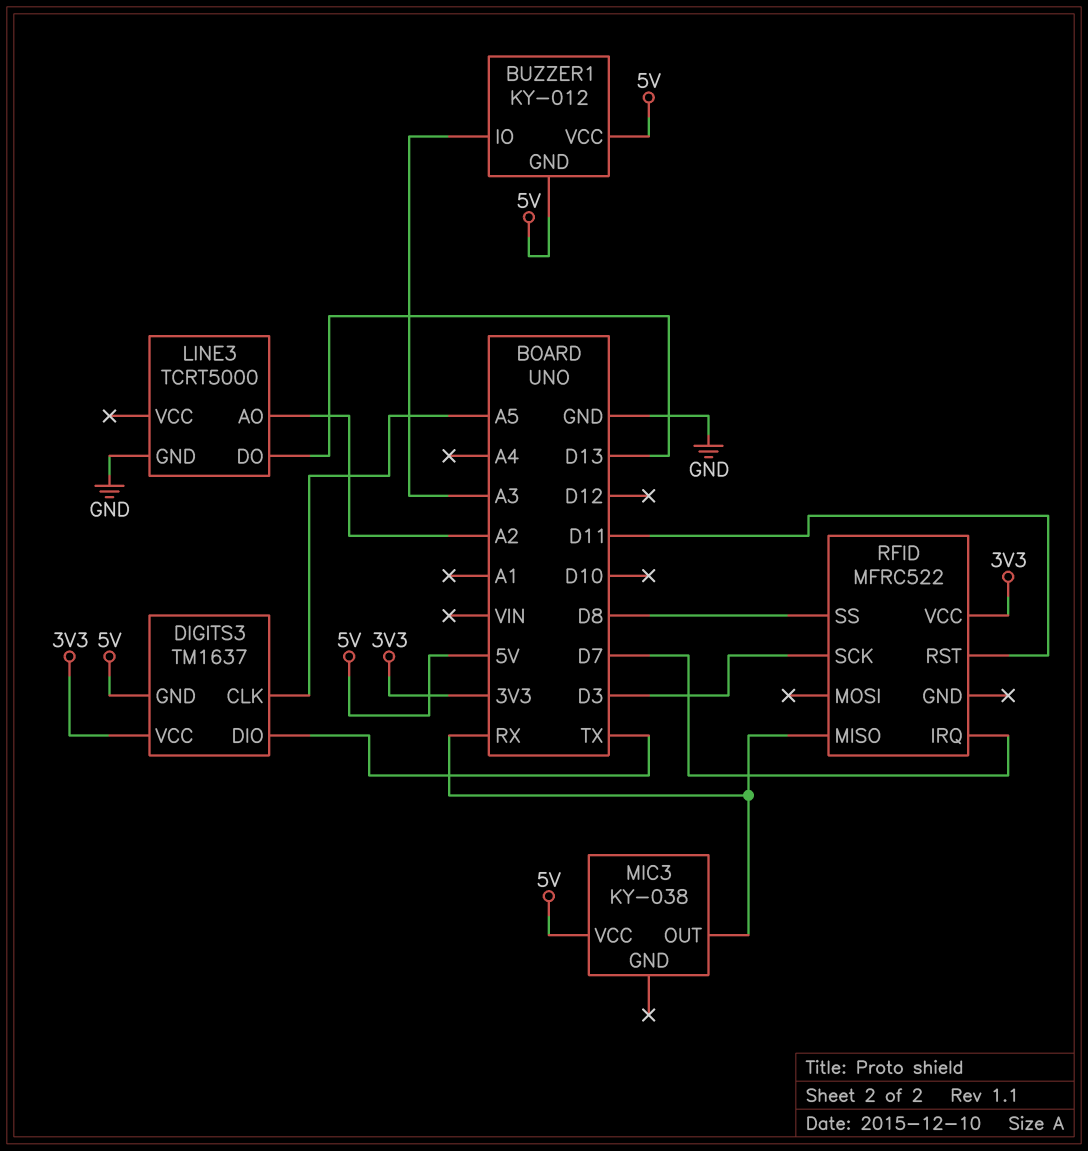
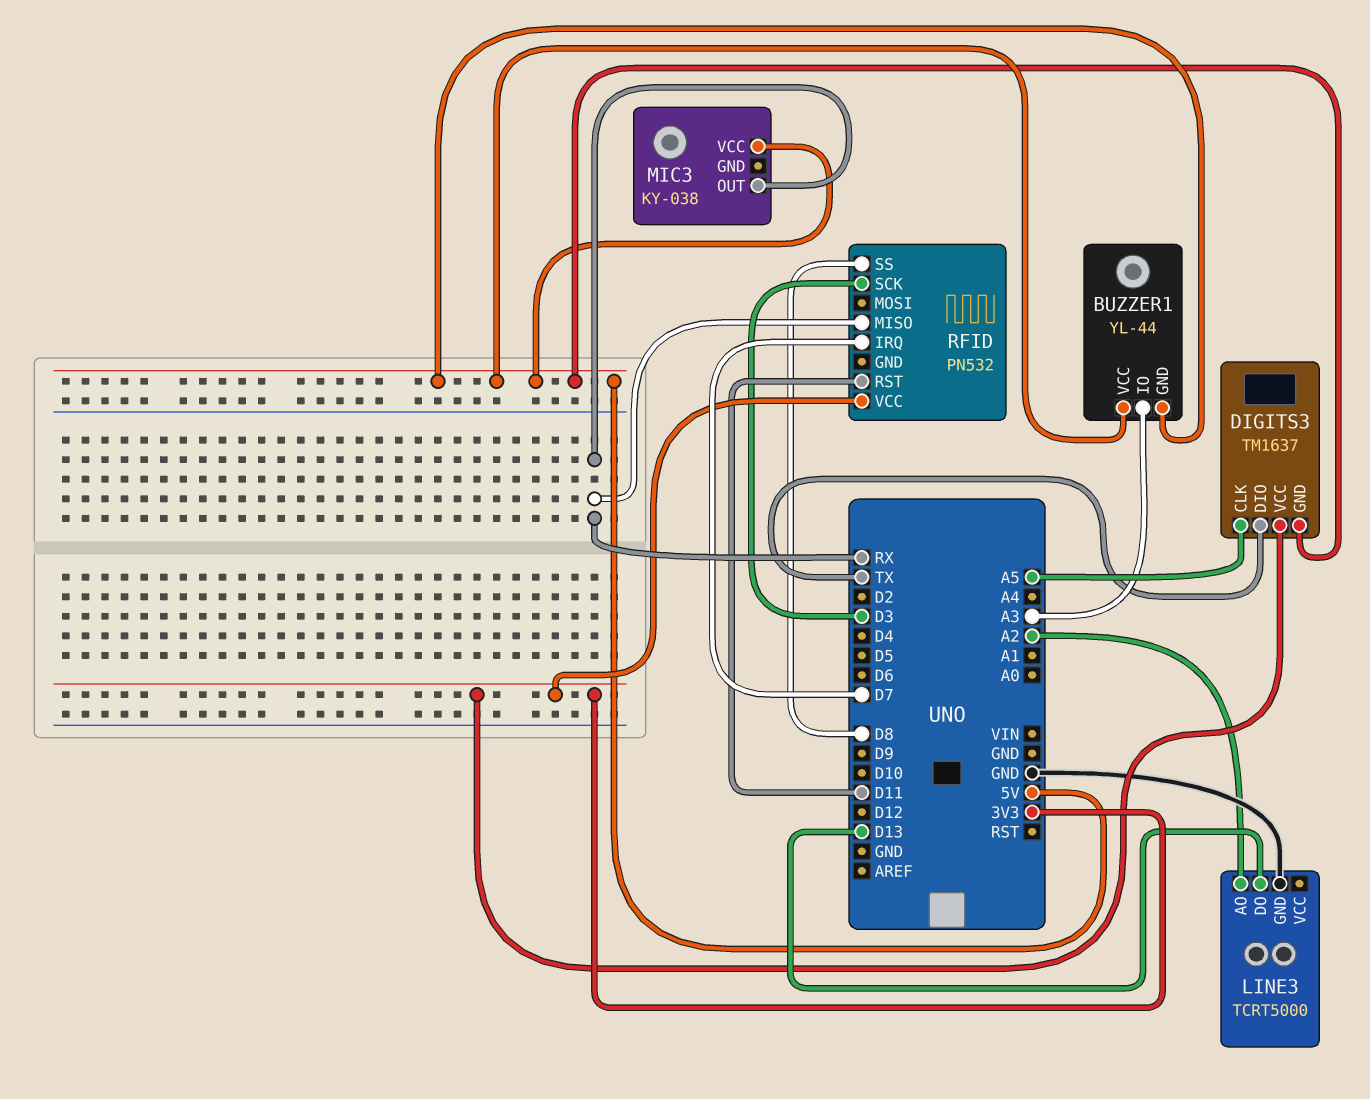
BUZZER1: KY-012 -> YL-44
RFID: MFRC522 -> PN532

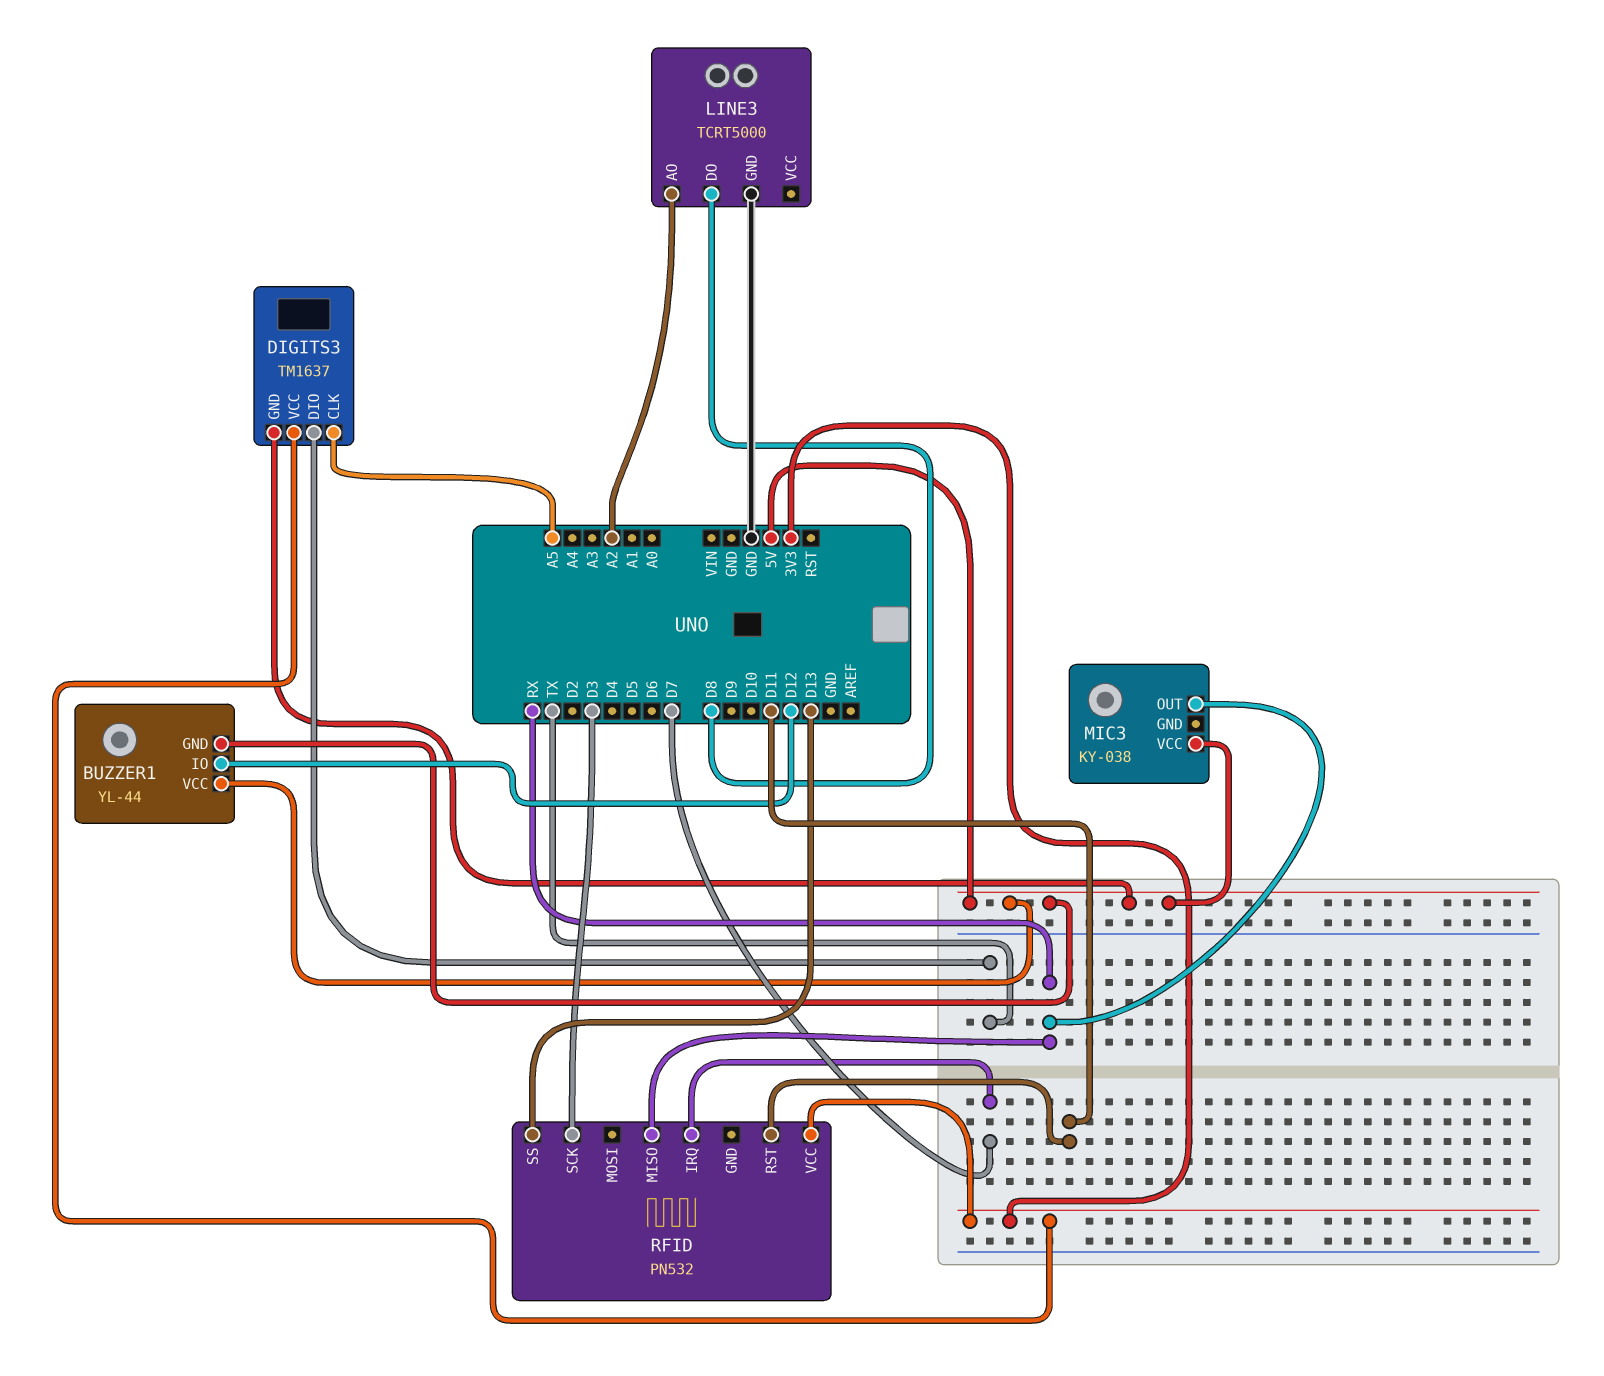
BUZZER1 pin IO: A3 -> D12
LINE3 pin DO: D13 -> D8
RFID pin SS: D8 -> D13

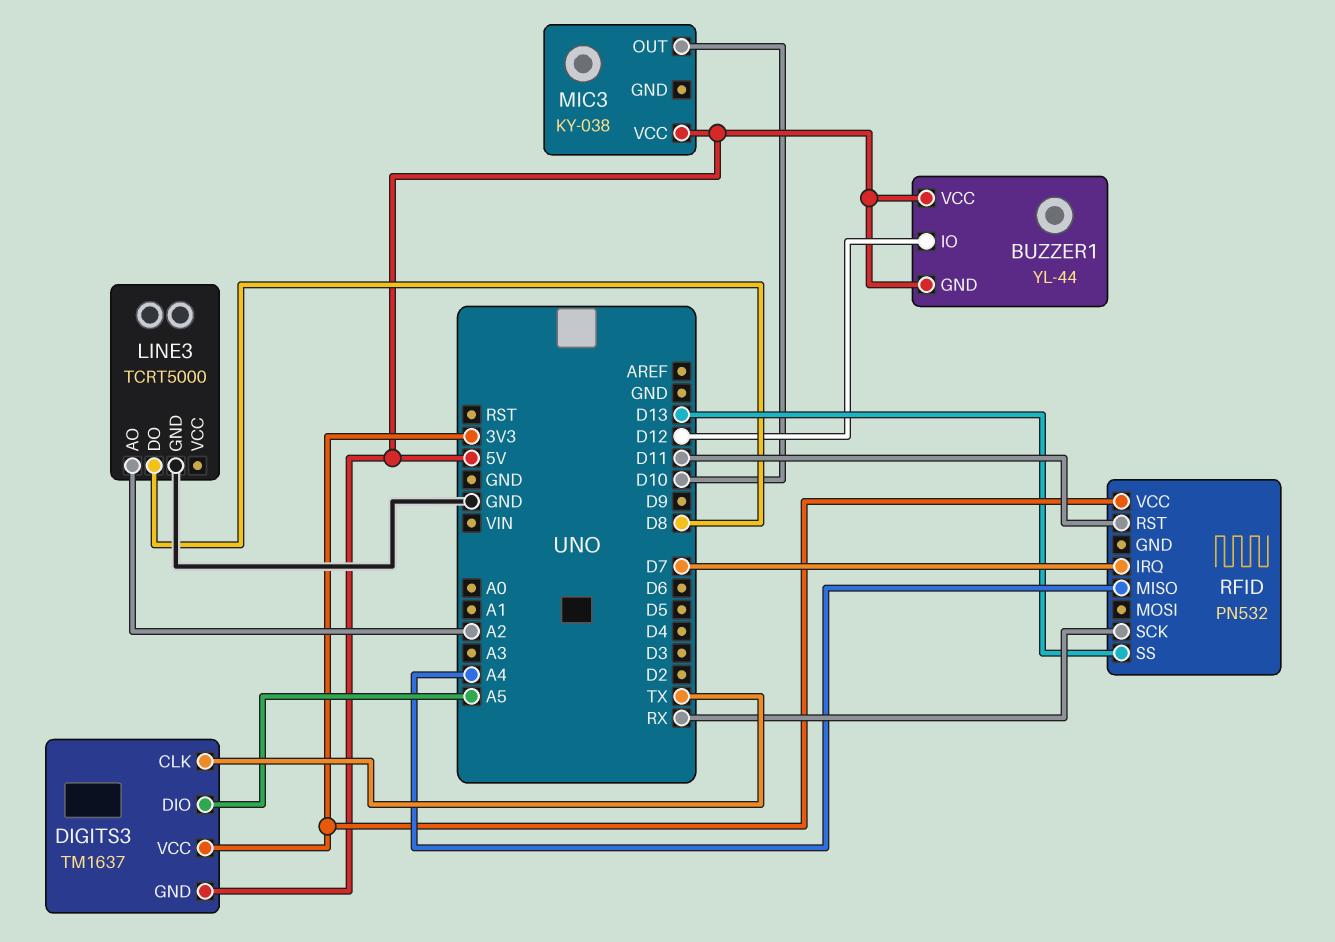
DIGITS3 pin CLK: A5 -> TX
DIGITS3 pin DIO: TX -> A5
MIC3 pin OUT: RX -> D10
RFID pin MISO: RX -> A4
RFID pin SCK: D3 -> RX

